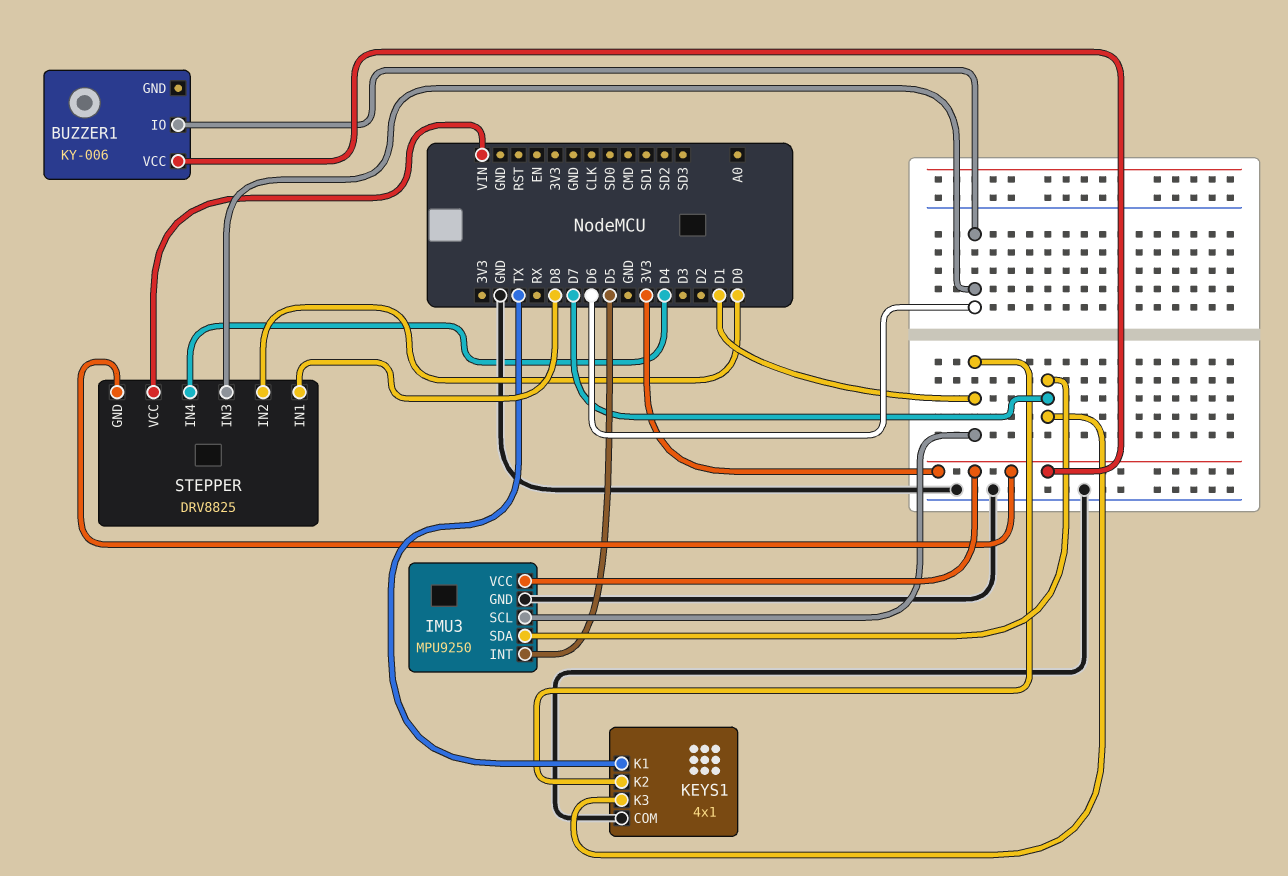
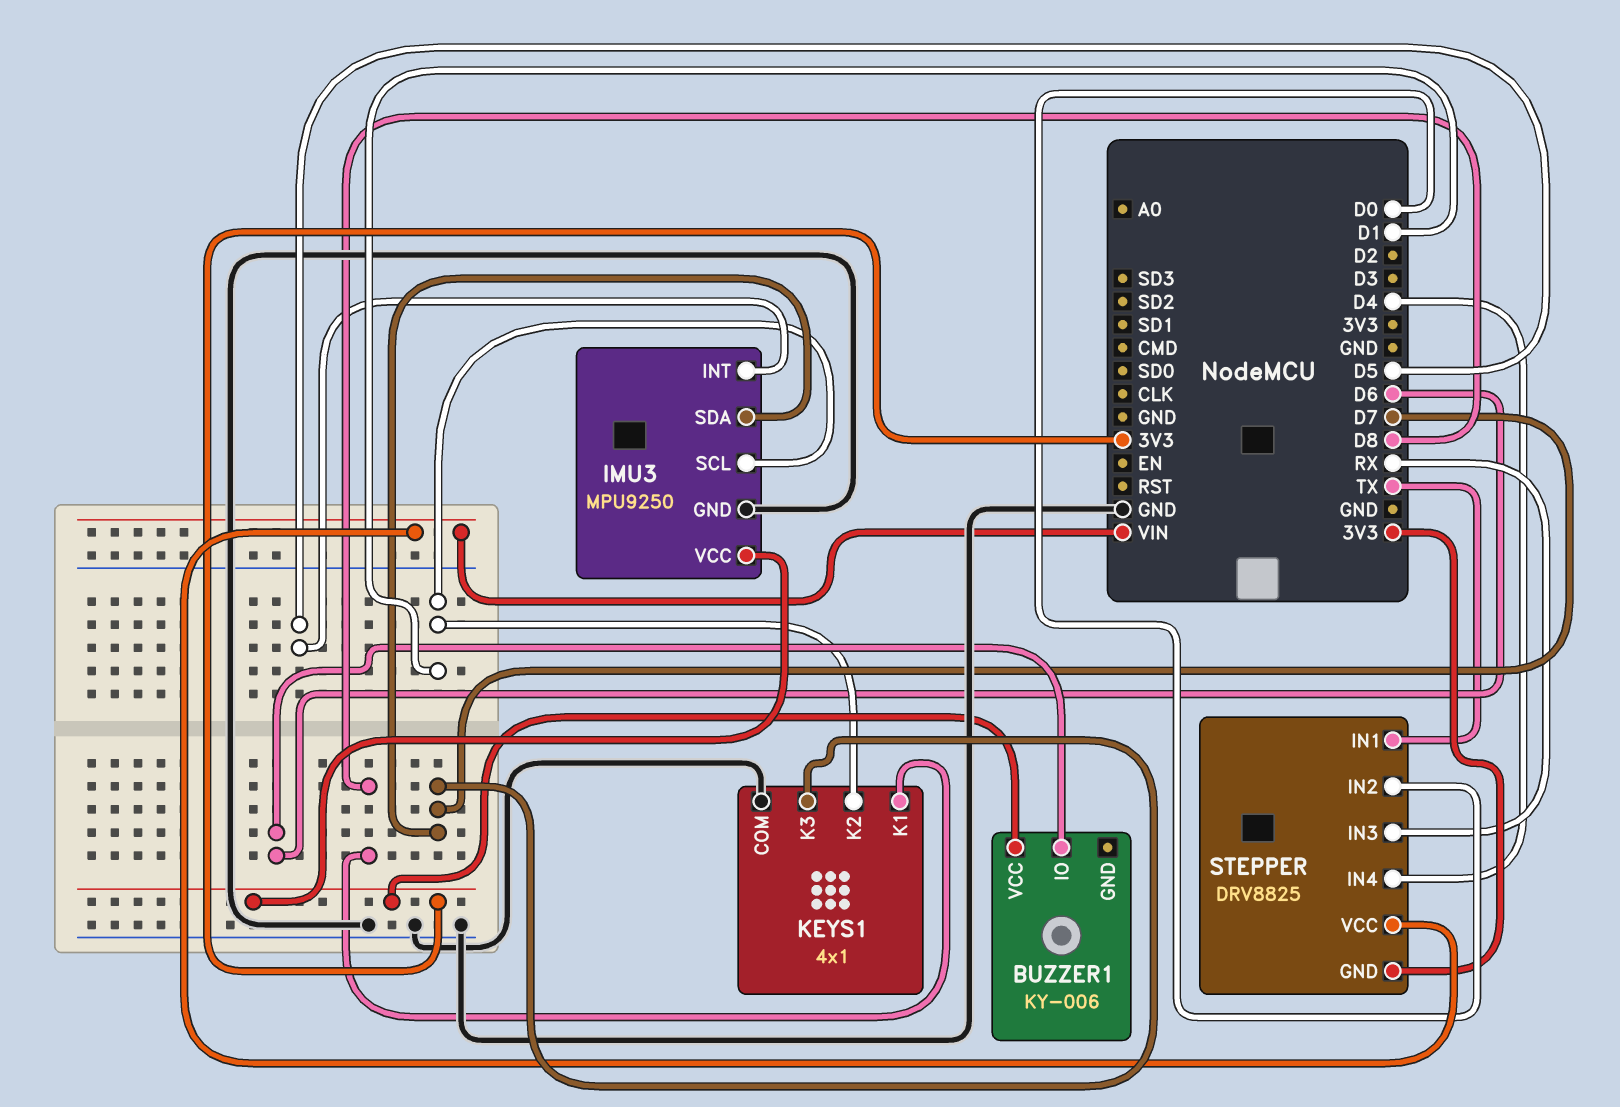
KEYS1 pin K1: TX -> D8
STEPPER pin IN1: D8 -> TX
STEPPER pin IN3: D6 -> RX

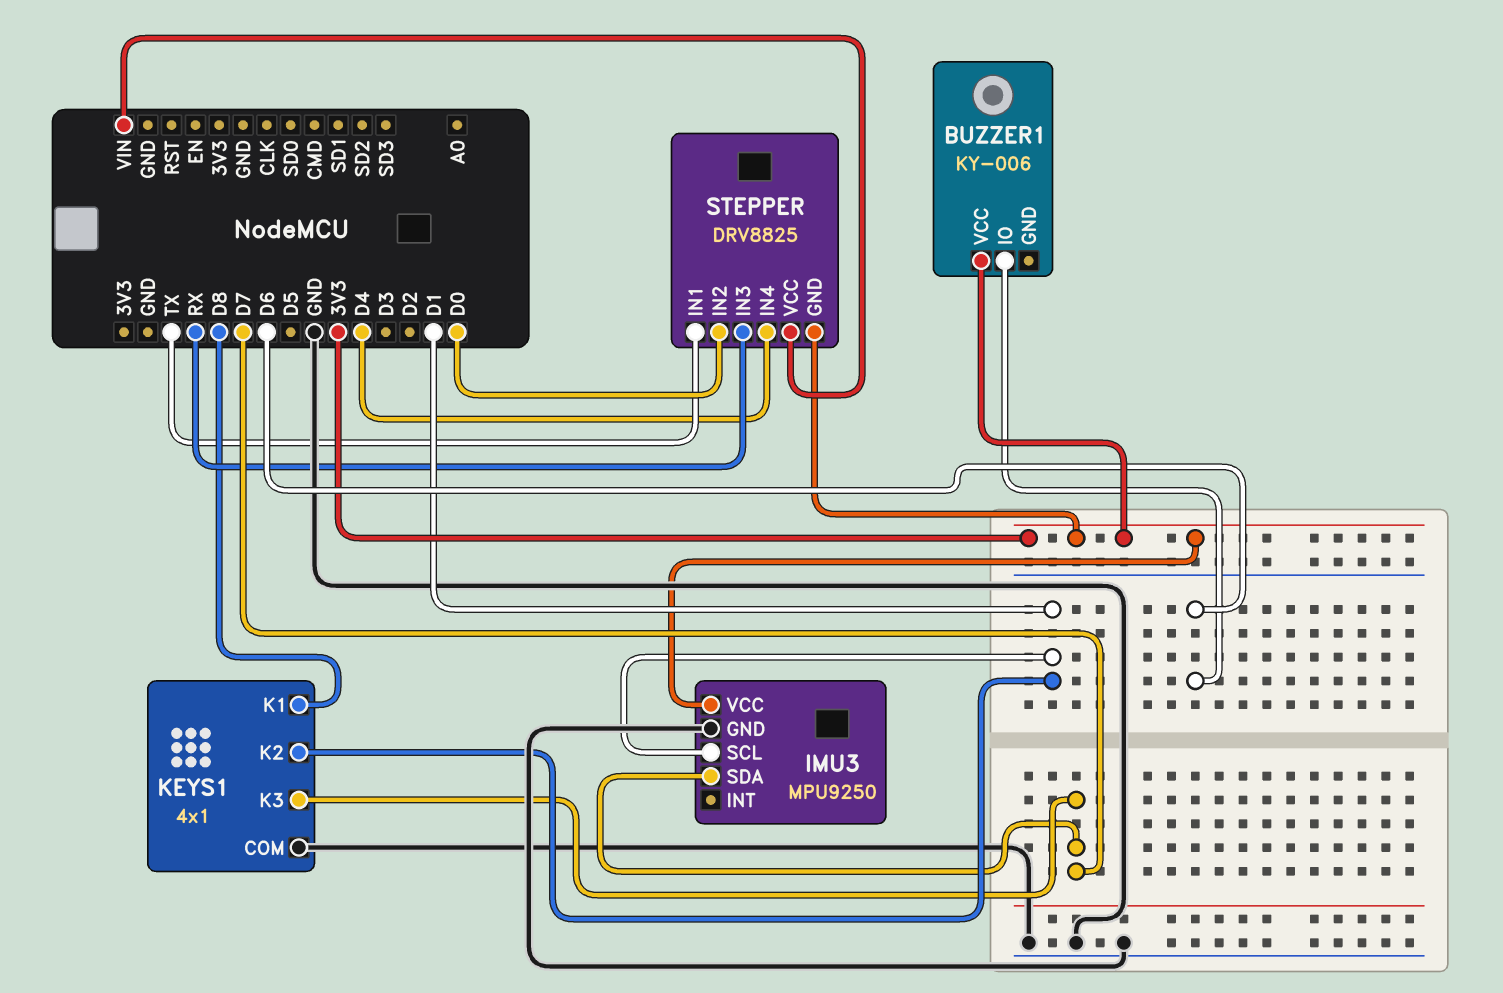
IMU3 pin INT: D5 -> none

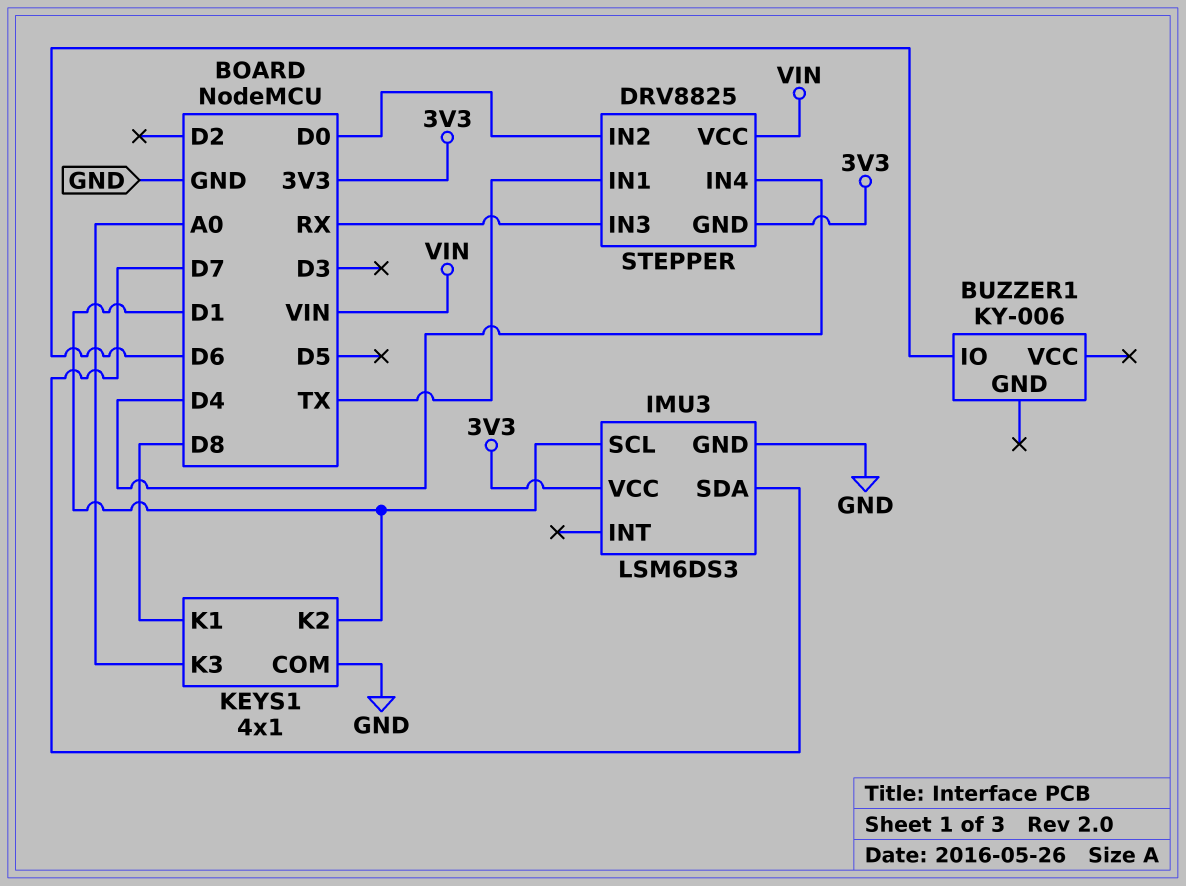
BUZZER1 pin VCC: 3V3 -> none
IMU3: MPU9250 -> LSM6DS3
KEYS1 pin K3: D7 -> A0

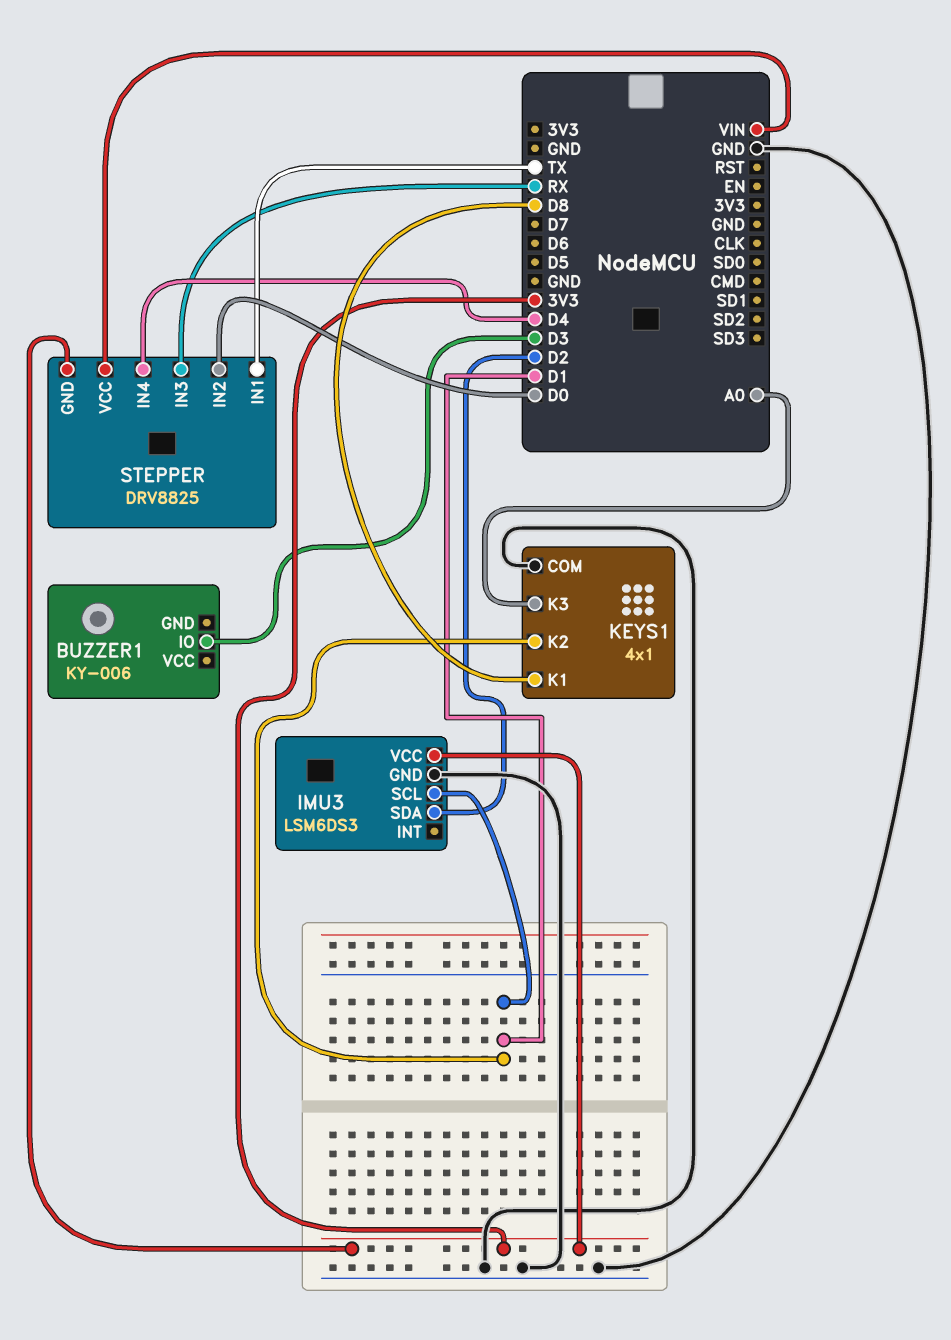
BUZZER1 pin IO: D6 -> D3
IMU3 pin SDA: D7 -> D2

